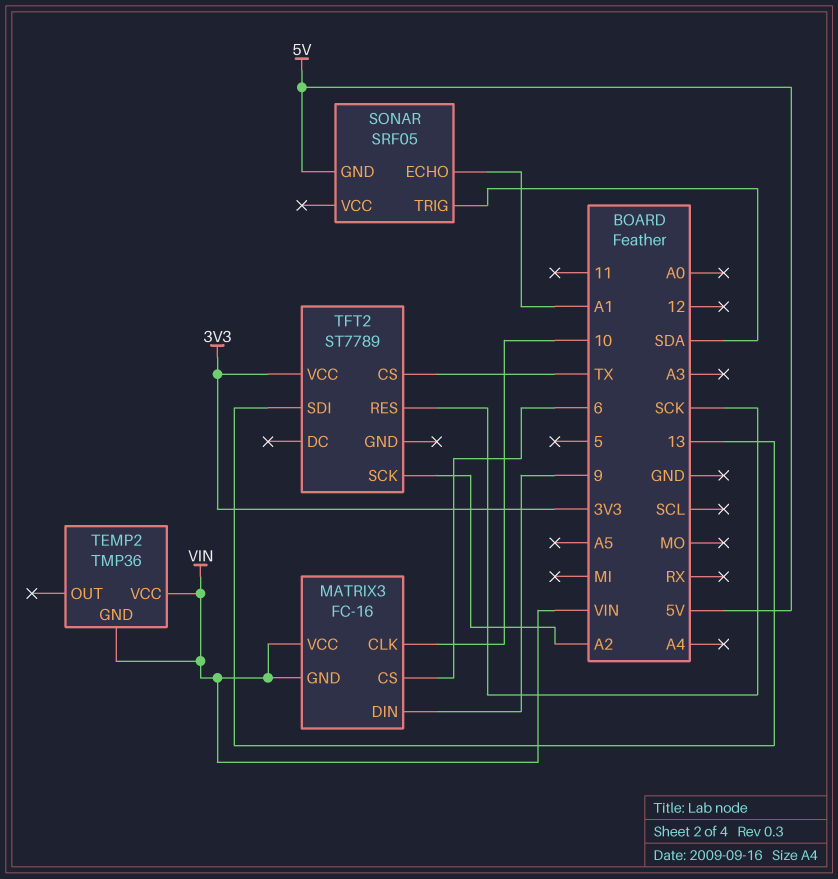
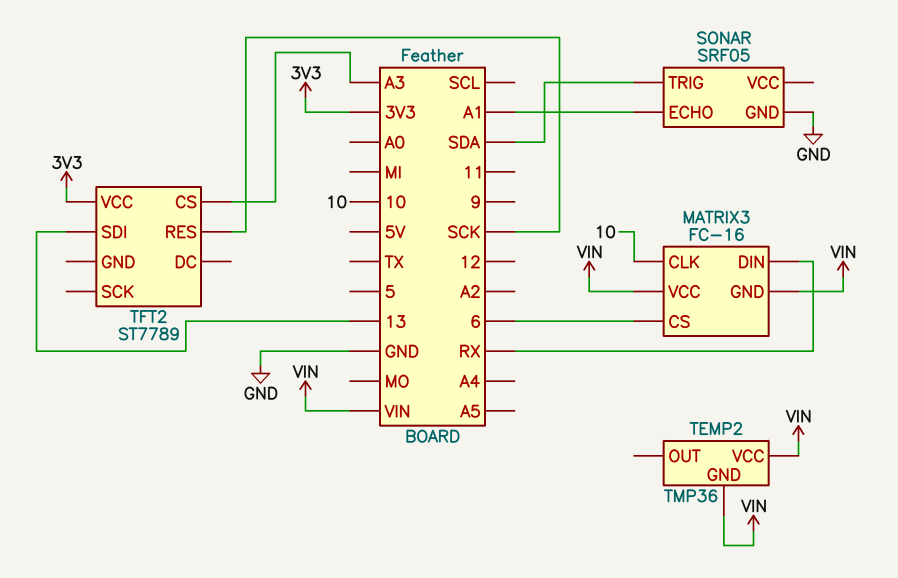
MATRIX3 pin DIN: 9 -> RX
SONAR pin GND: 5V -> GND
TFT2 pin CS: TX -> A3
TFT2 pin SCK: A2 -> none

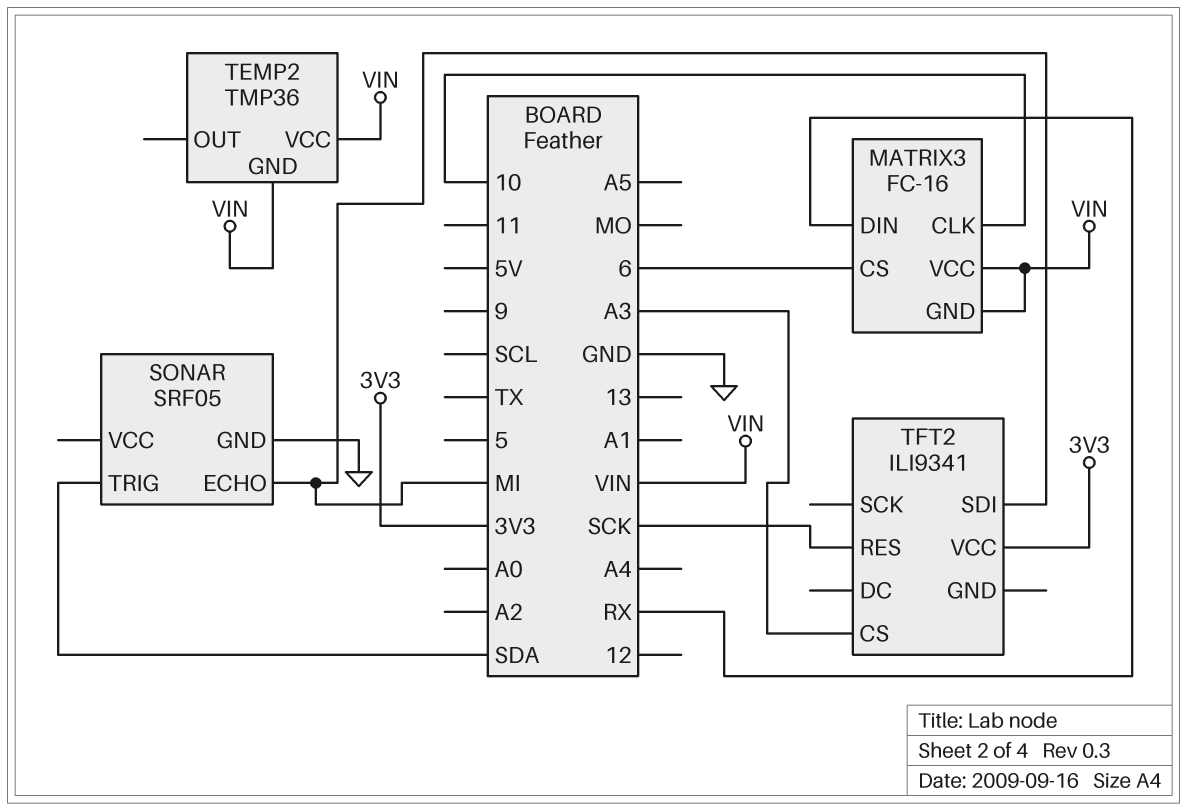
SONAR pin ECHO: A1 -> MI
TFT2: ST7789 -> ILI9341
TFT2 pin SDI: 13 -> MI

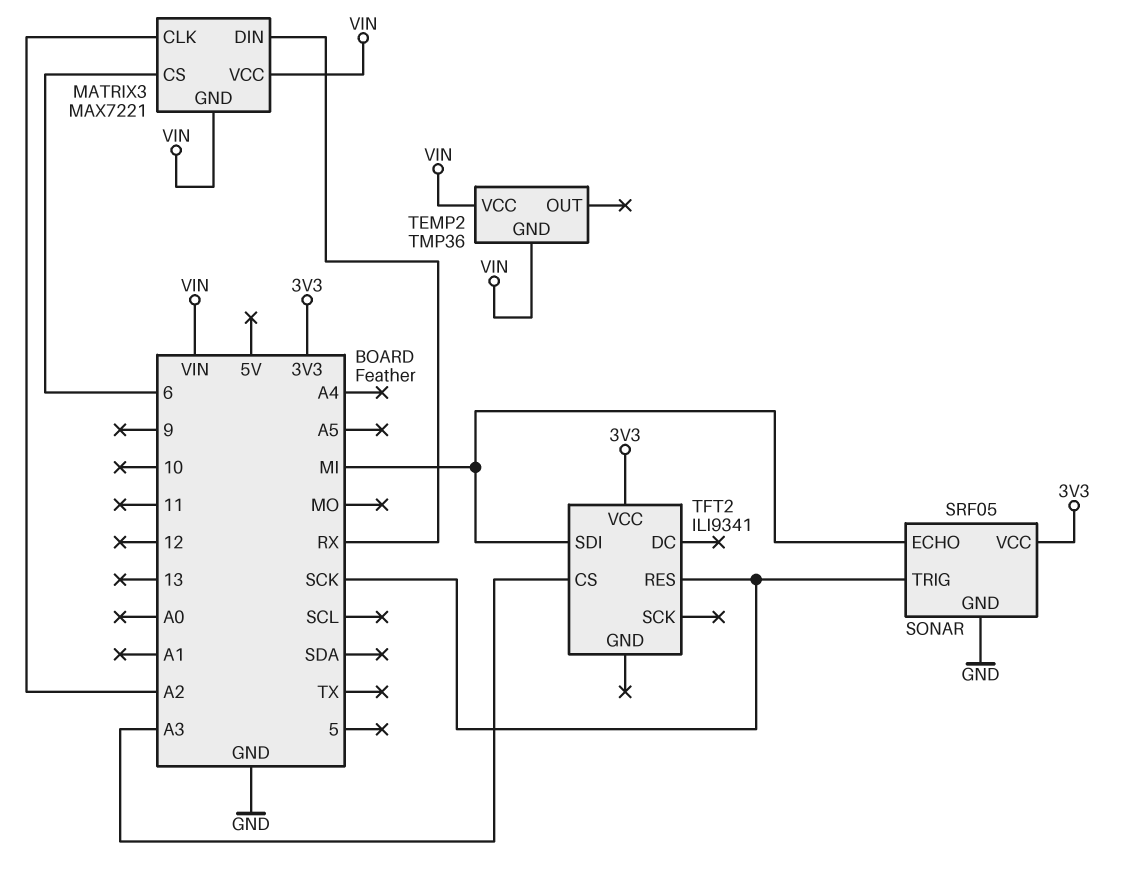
MATRIX3: FC-16 -> MAX7221
MATRIX3 pin CLK: 10 -> A2
SONAR pin TRIG: SDA -> SCK
SONAR pin VCC: none -> 3V3

